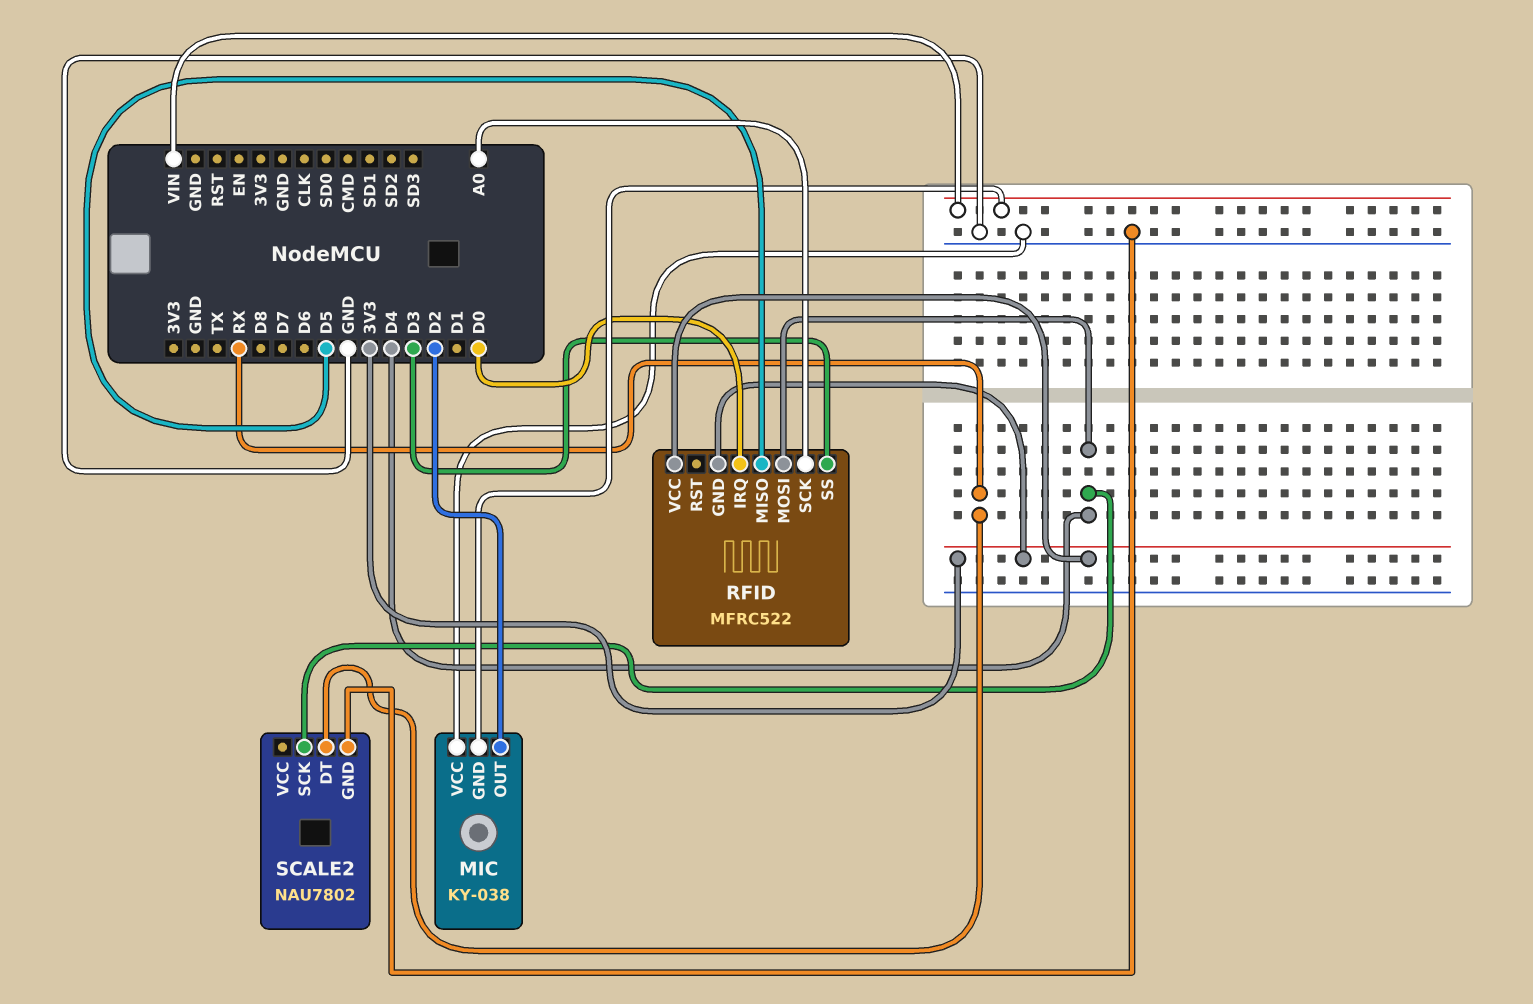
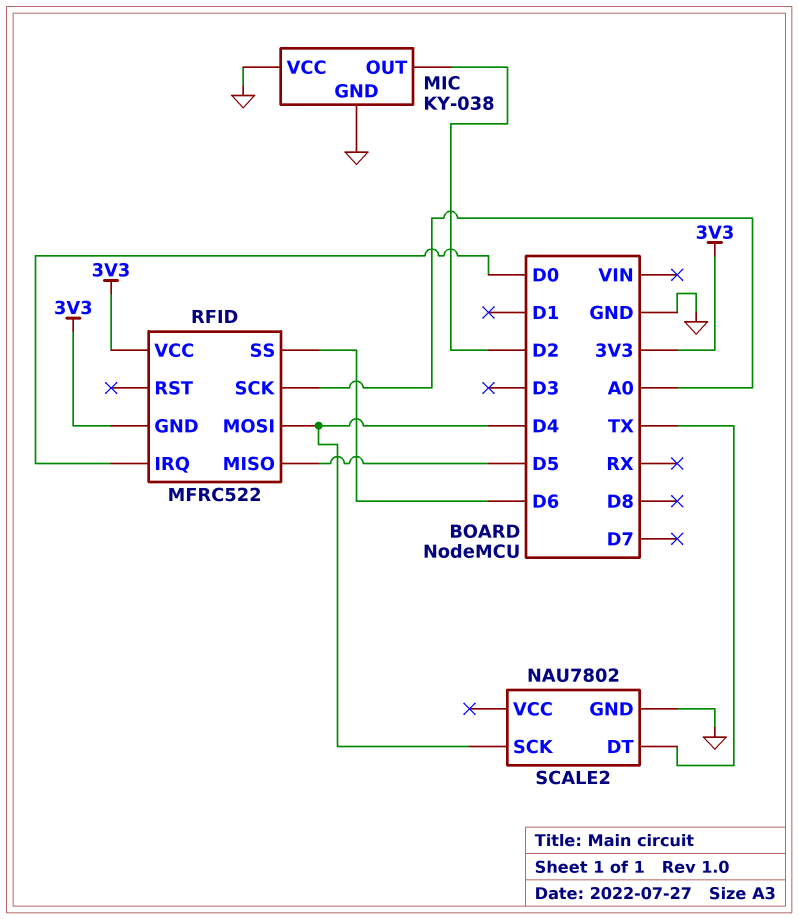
MIC pin GND: VIN -> GND
RFID pin SS: D3 -> D6
SCALE2 pin DT: RX -> TX

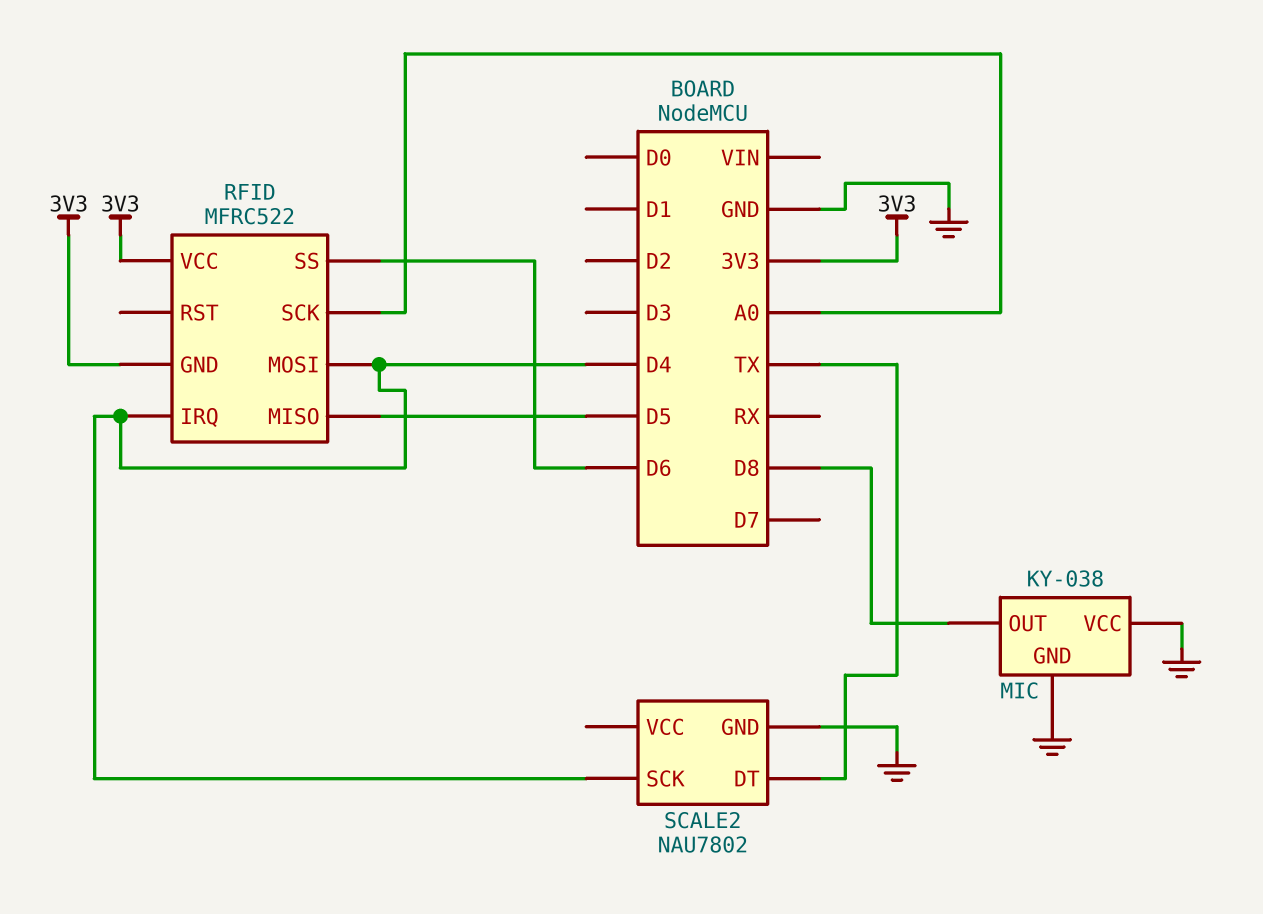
MIC pin OUT: D2 -> D8
RFID pin IRQ: D0 -> D4

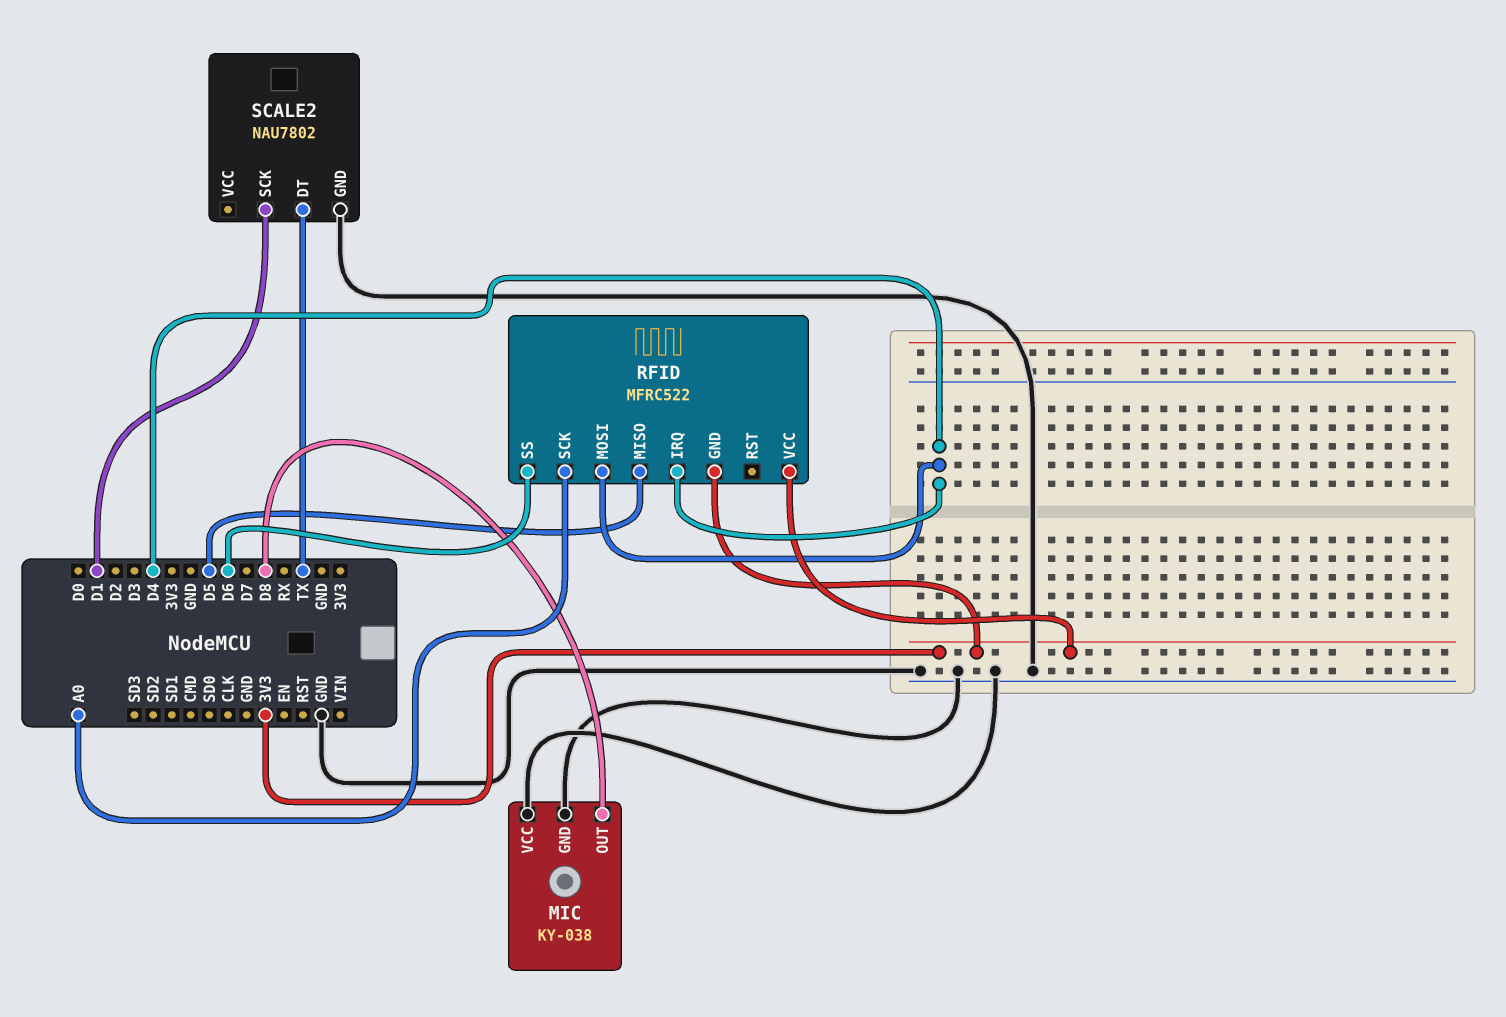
SCALE2 pin SCK: D4 -> D1

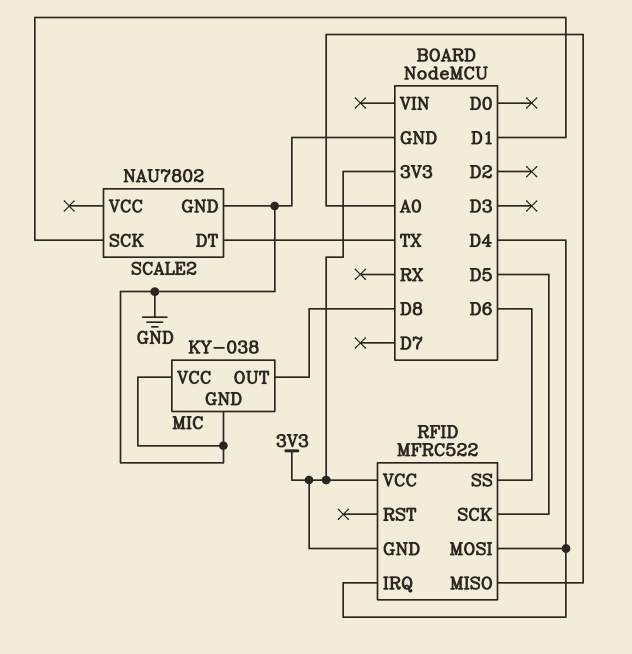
RFID pin MISO: D5 -> A0
RFID pin SCK: A0 -> D5

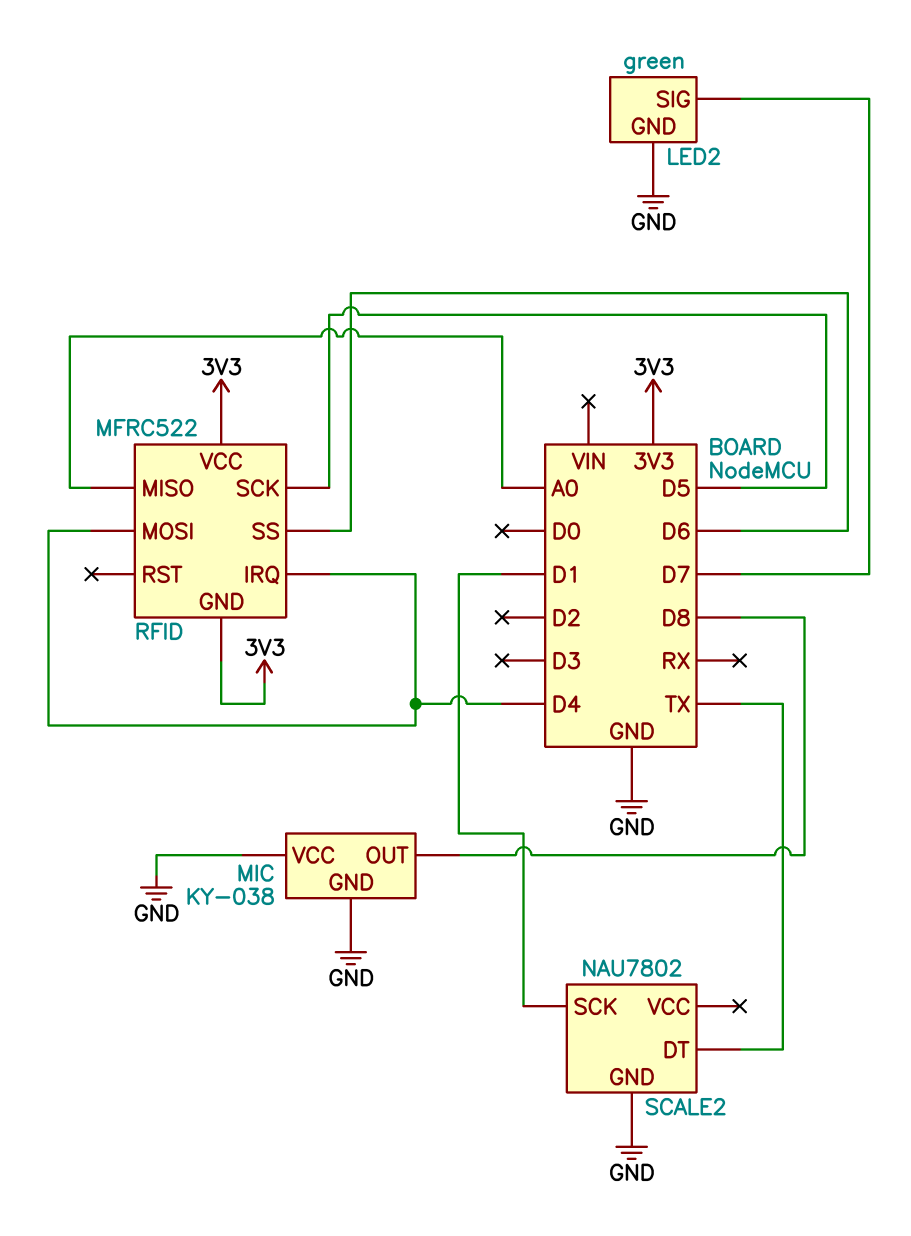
LED2: none -> green
LED2 pin GND: none -> GND
LED2 pin SIG: none -> D7

